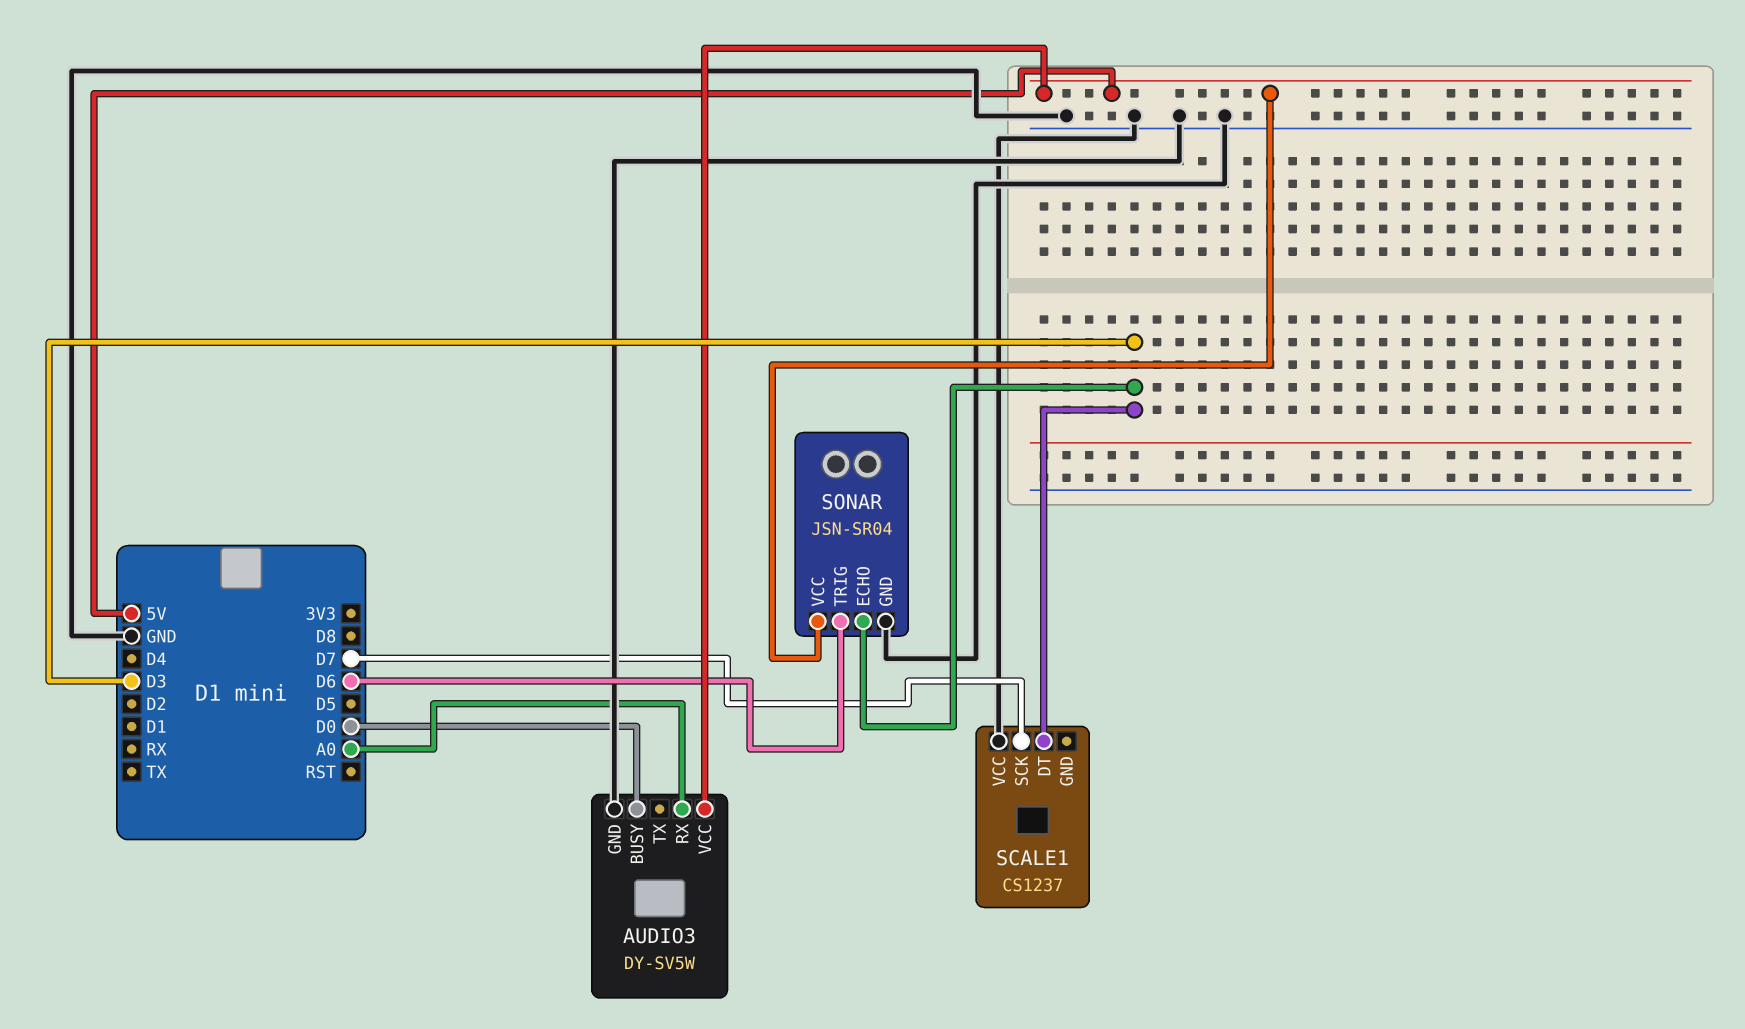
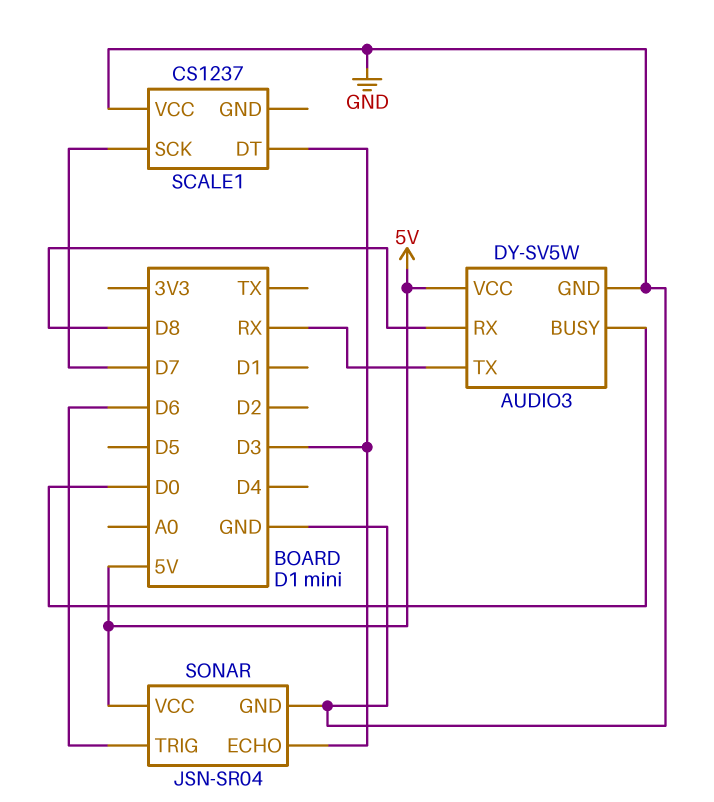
AUDIO3 pin RX: A0 -> D8
AUDIO3 pin TX: none -> RX

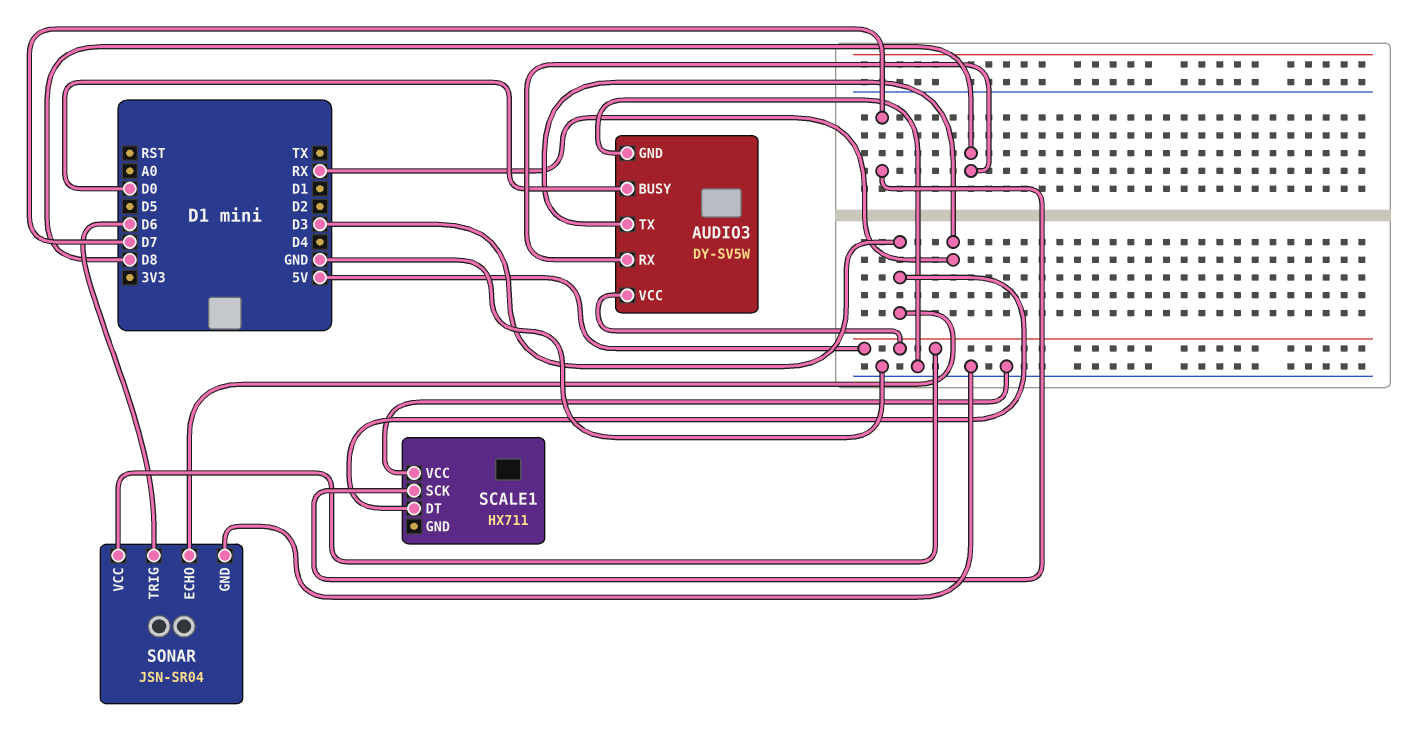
SCALE1: CS1237 -> HX711

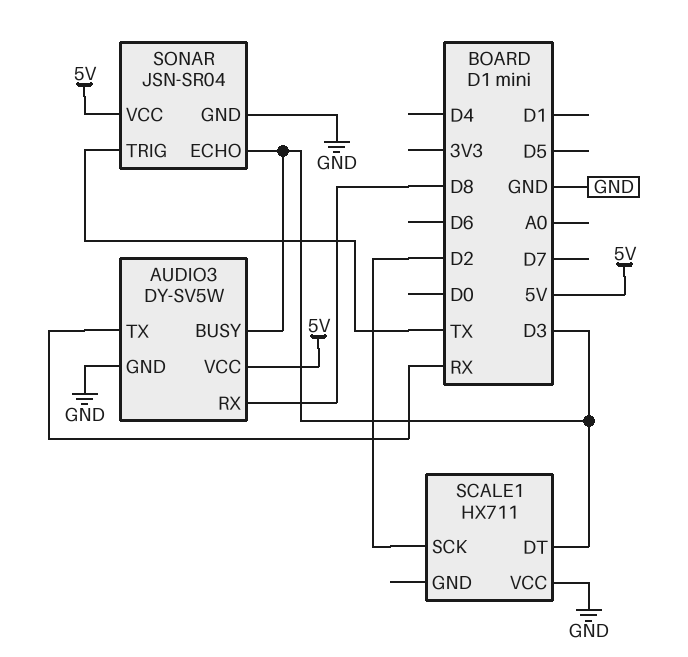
AUDIO3 pin BUSY: D0 -> D3
SCALE1 pin SCK: D7 -> D2
SONAR pin TRIG: D6 -> TX

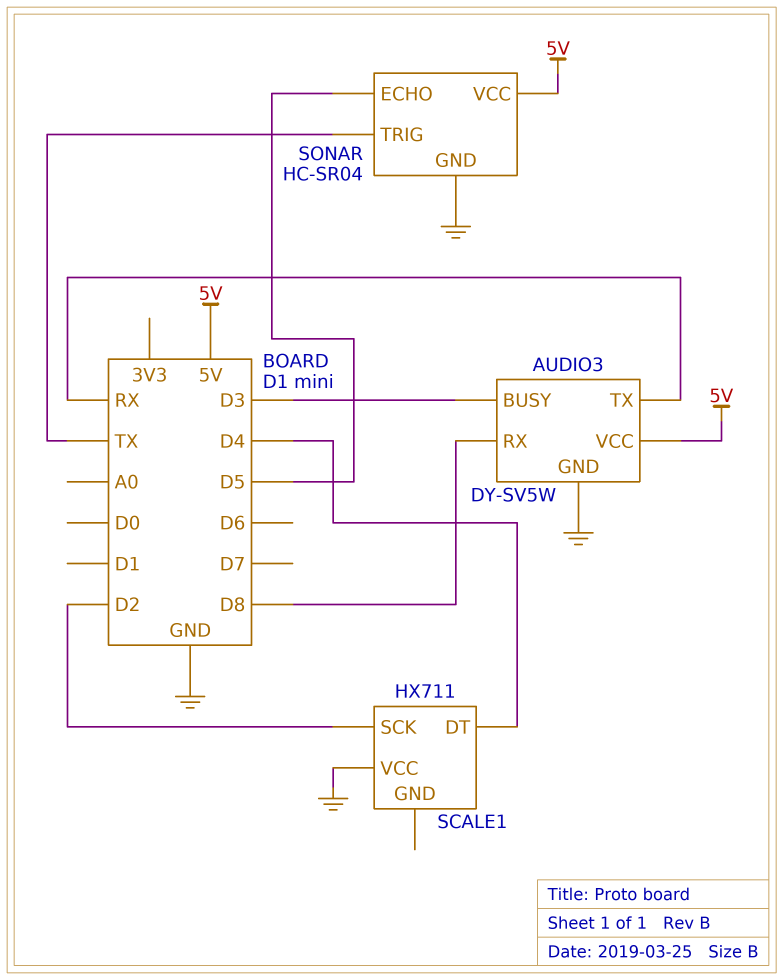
SCALE1 pin DT: D3 -> D4
SONAR: JSN-SR04 -> HC-SR04
SONAR pin ECHO: D3 -> D5

